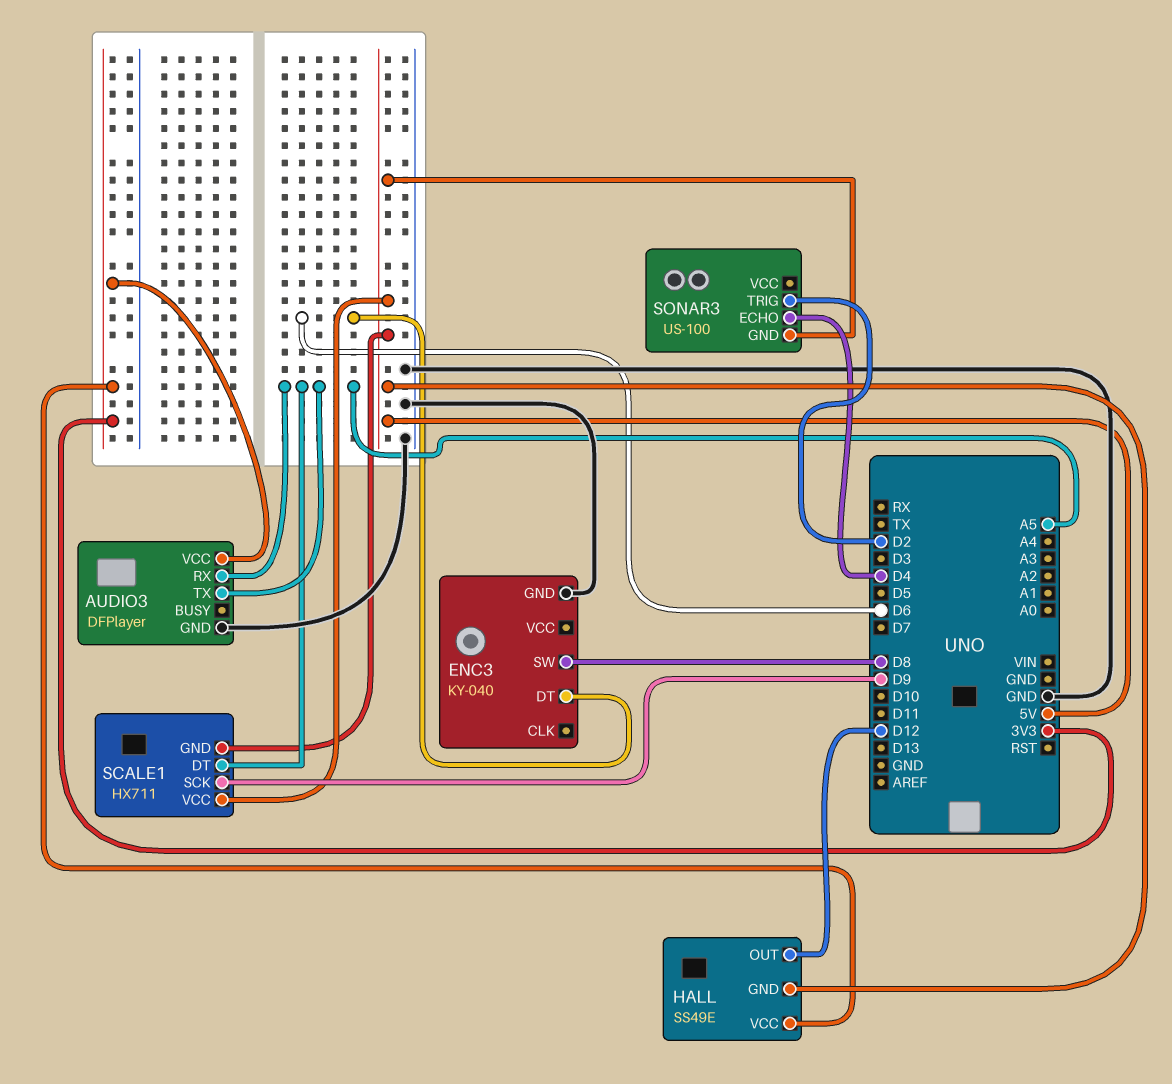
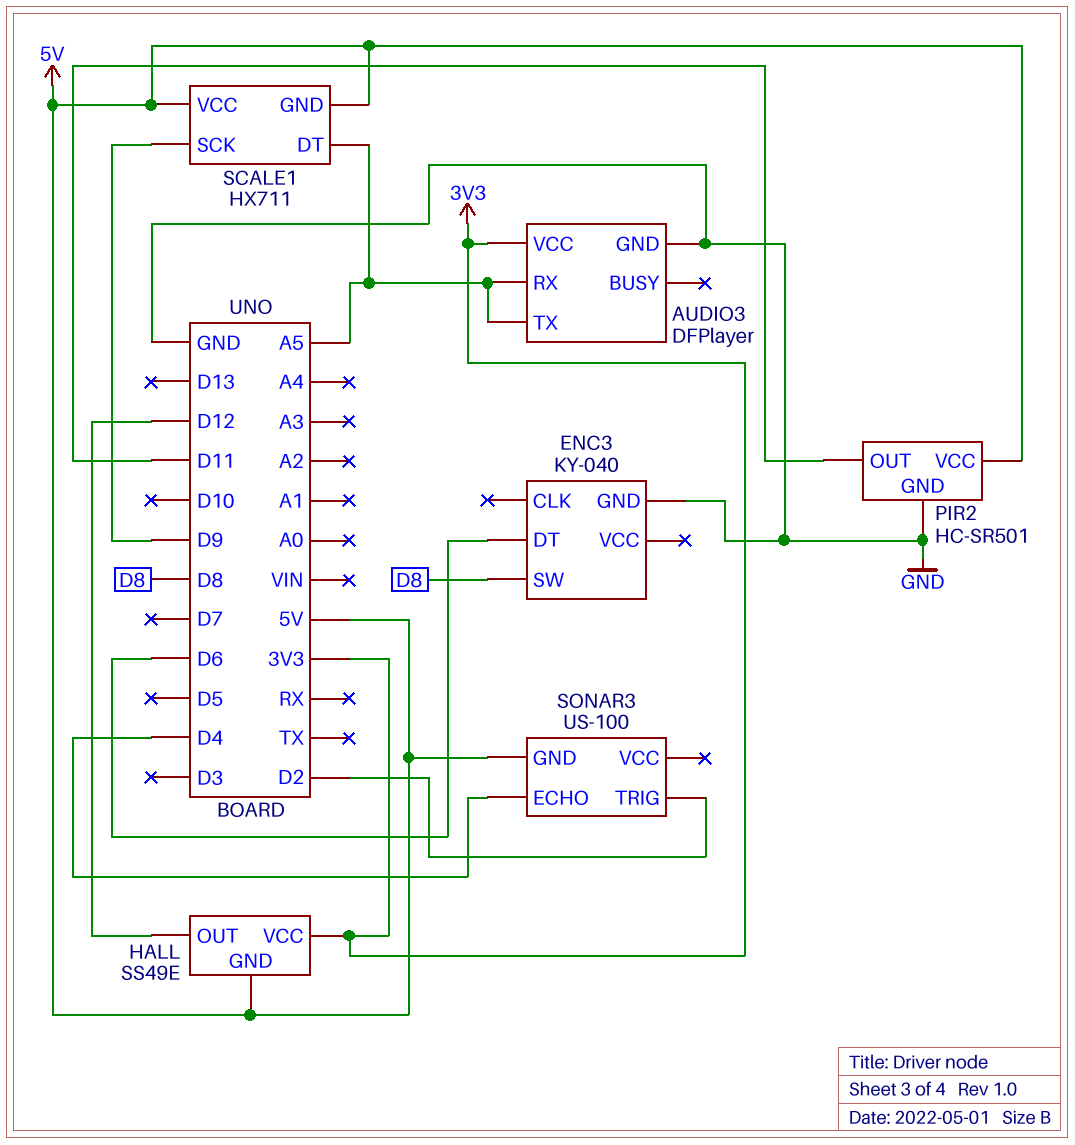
PIR2: none -> HC-SR501
PIR2 pin GND: none -> GND
PIR2 pin OUT: none -> D11
PIR2 pin VCC: none -> 5V

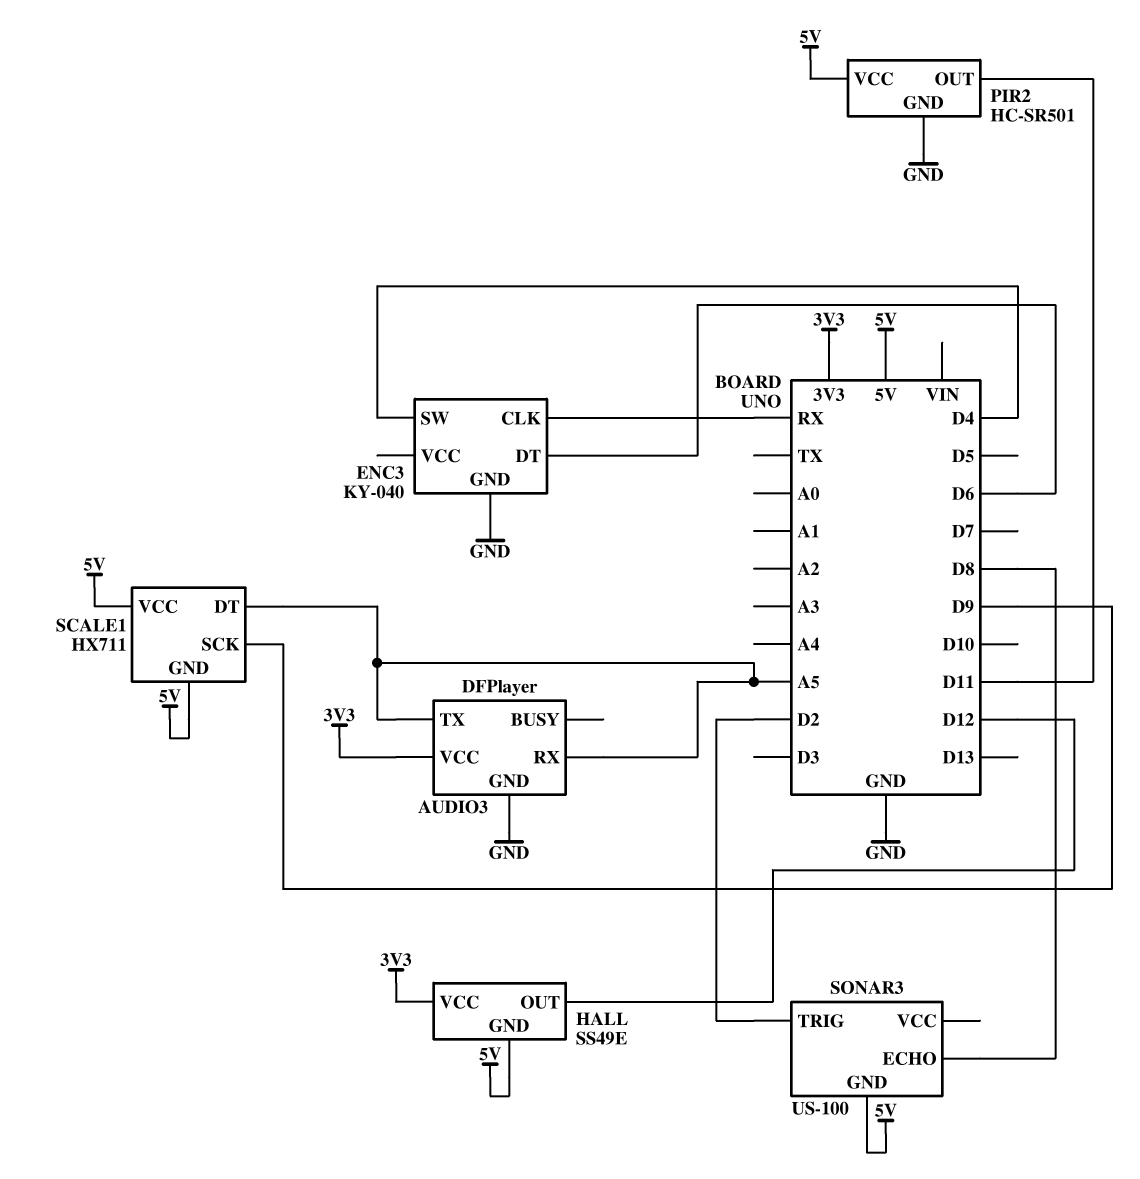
ENC3 pin CLK: none -> RX
ENC3 pin SW: D8 -> D4
SONAR3 pin ECHO: D4 -> D8

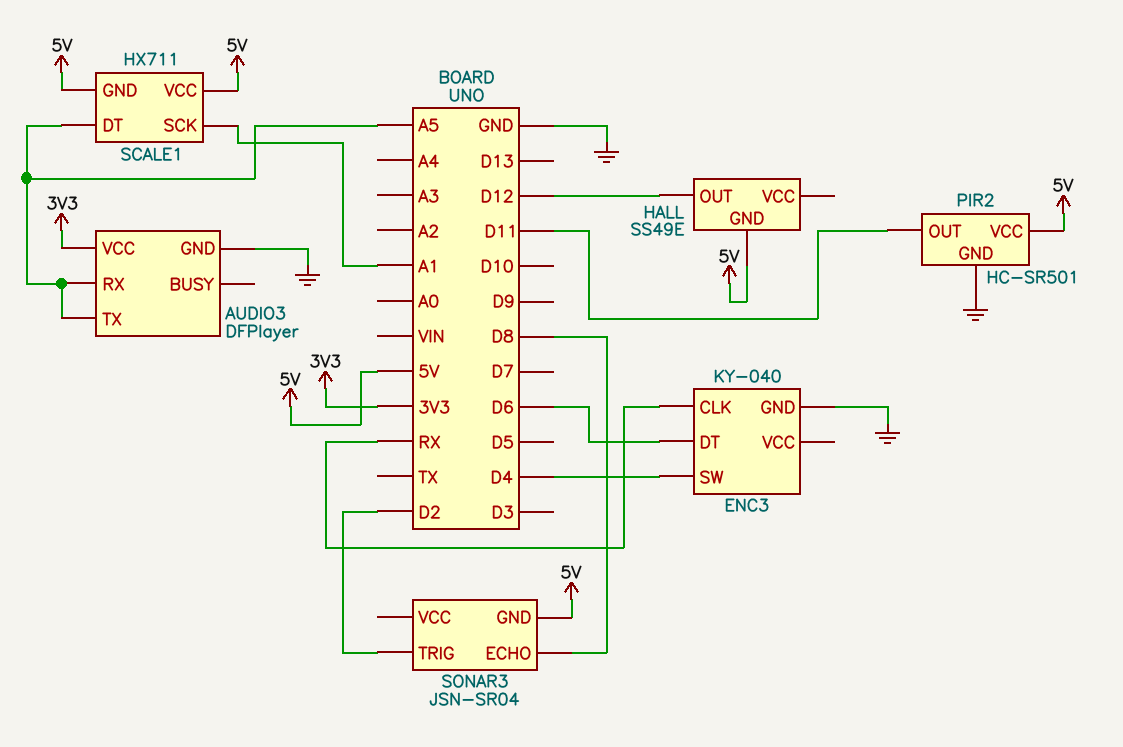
HALL pin VCC: 3V3 -> none
SCALE1 pin SCK: D9 -> A1
SONAR3: US-100 -> JSN-SR04

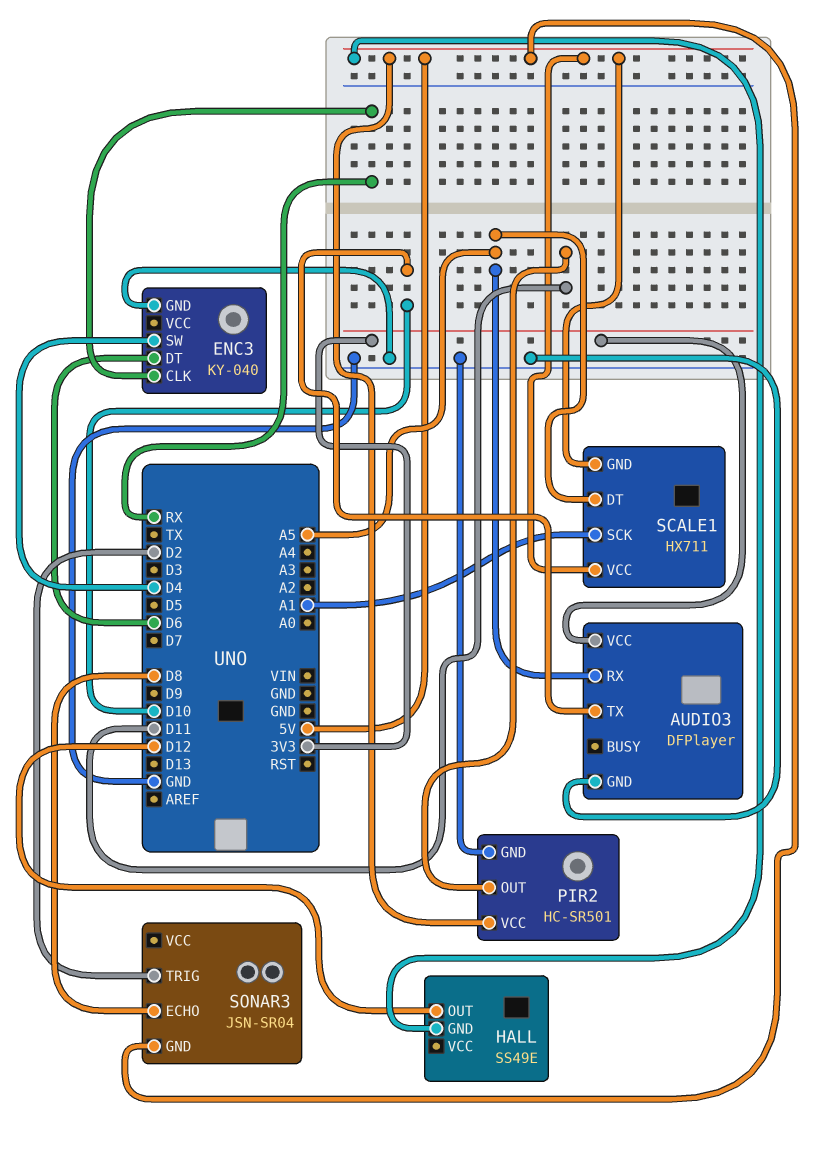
AUDIO3 pin TX: A5 -> D10

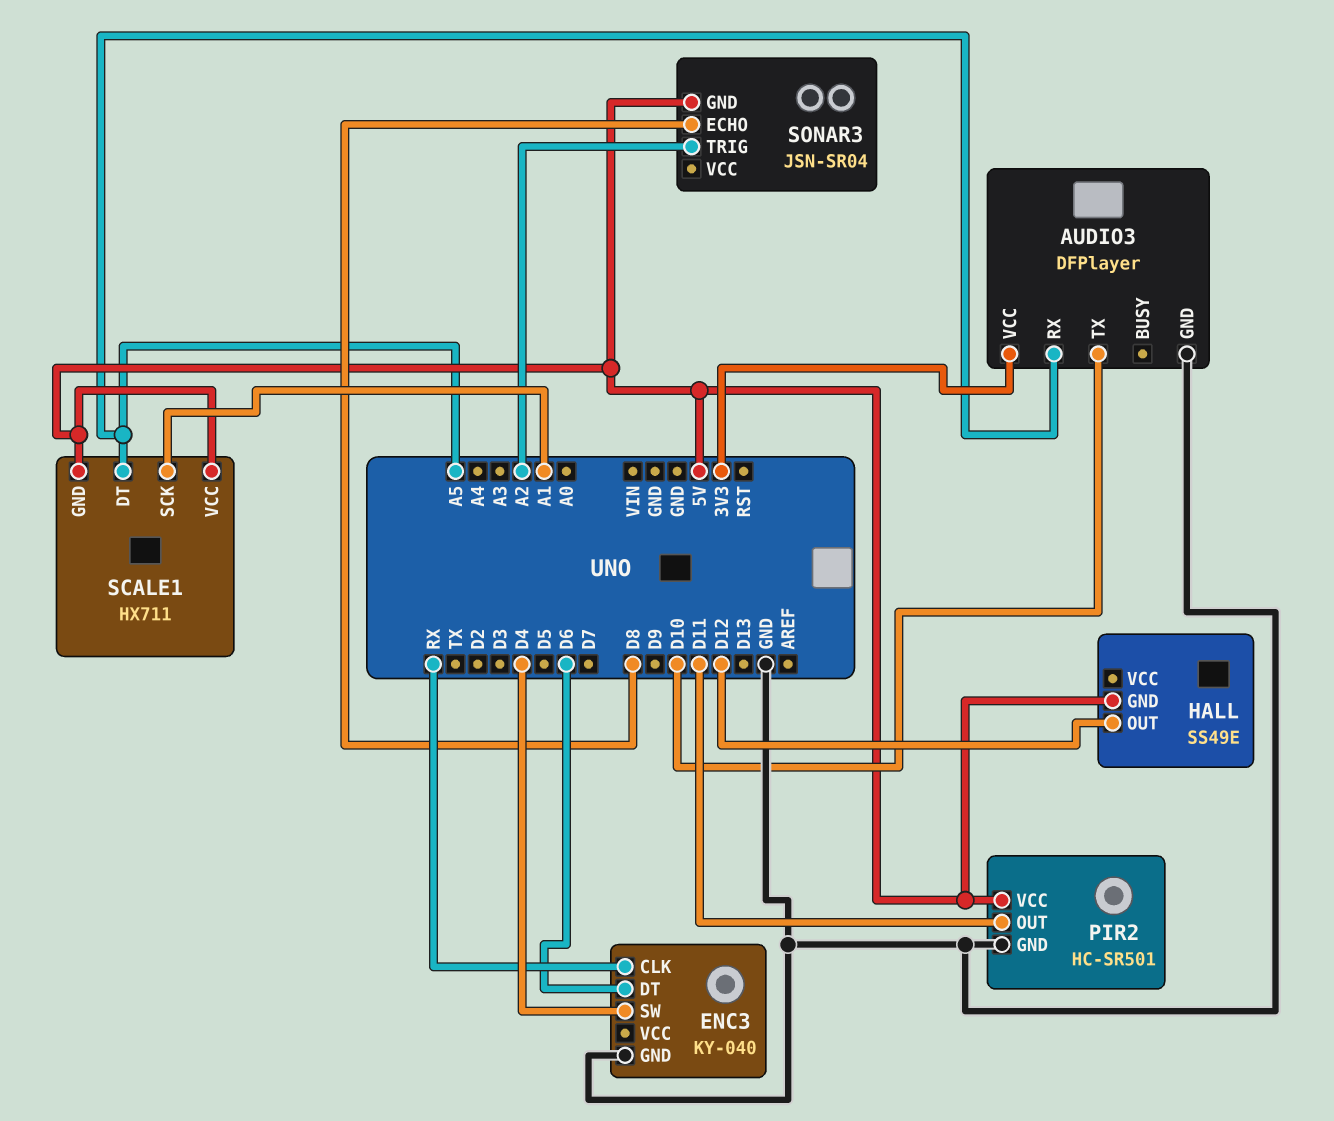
SONAR3 pin TRIG: D2 -> A2

